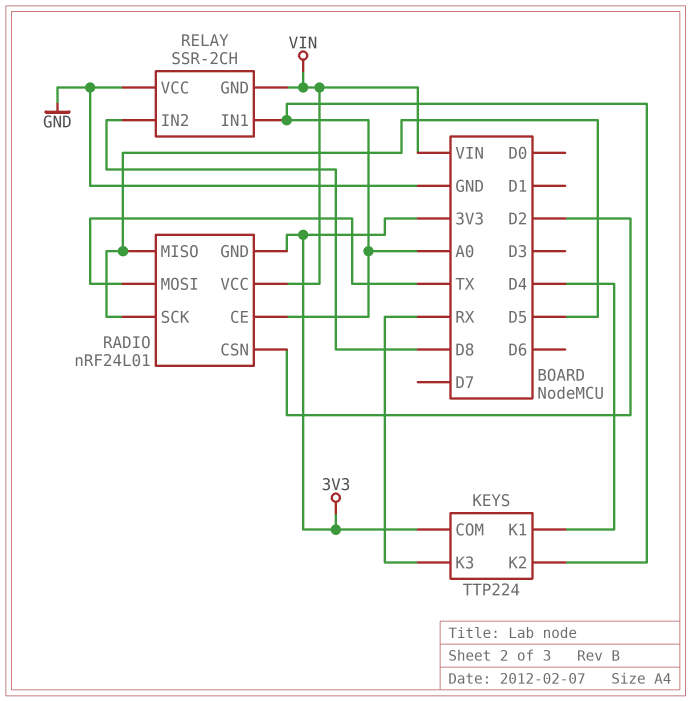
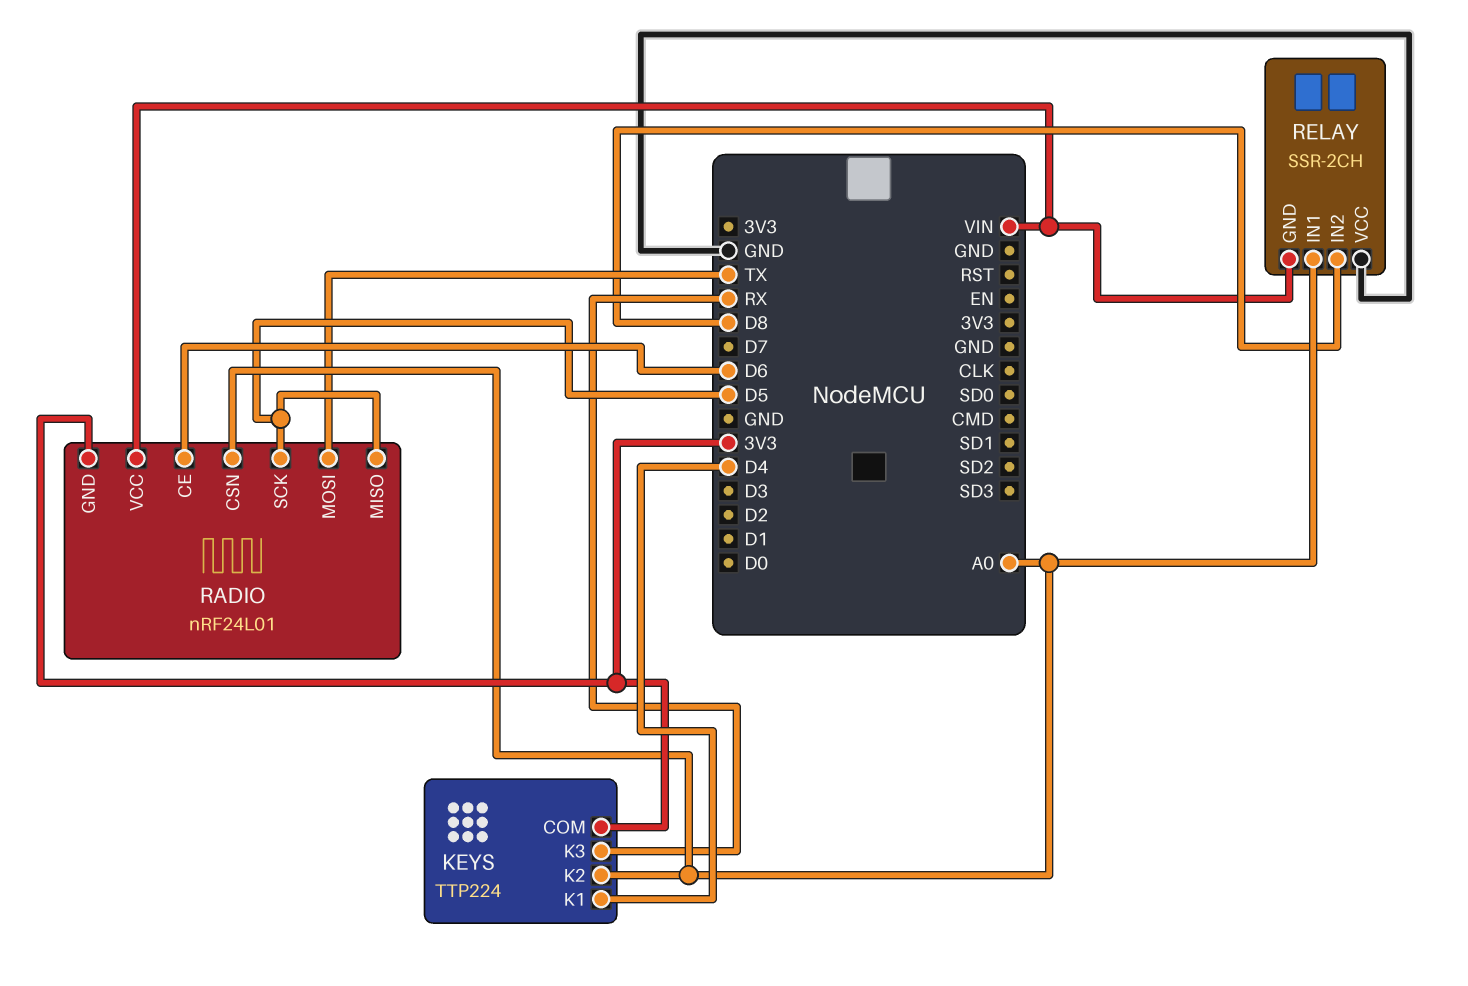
RADIO pin CE: A0 -> D6
RADIO pin CSN: D2 -> A0

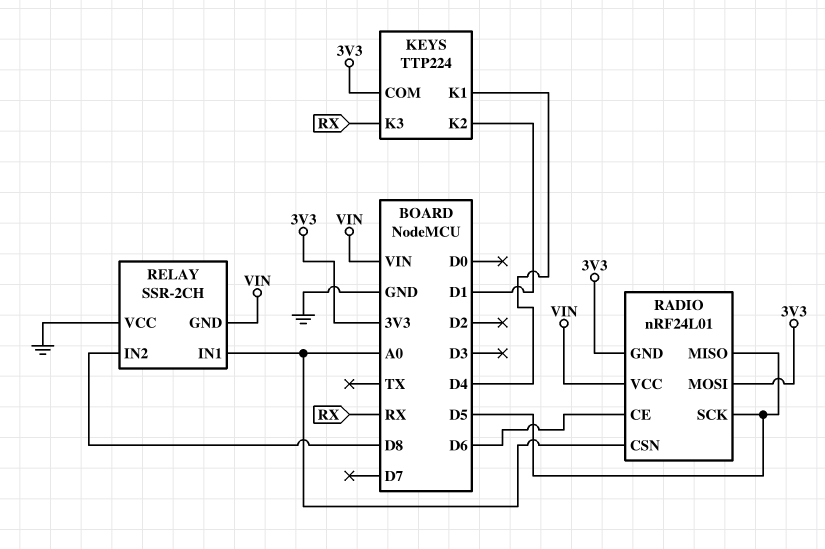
KEYS pin K2: A0 -> D1
RADIO pin MOSI: TX -> 3V3

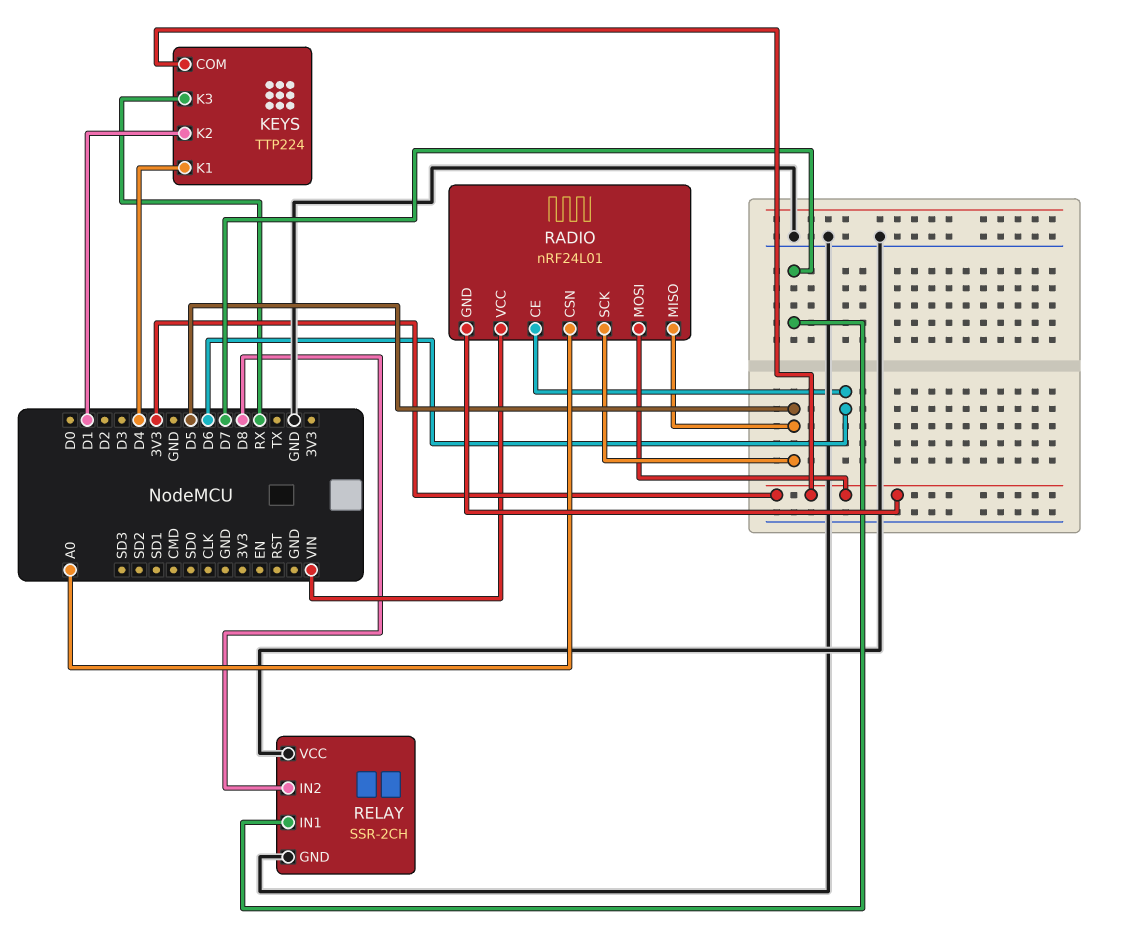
RELAY pin GND: VIN -> GND
RELAY pin IN1: A0 -> D7

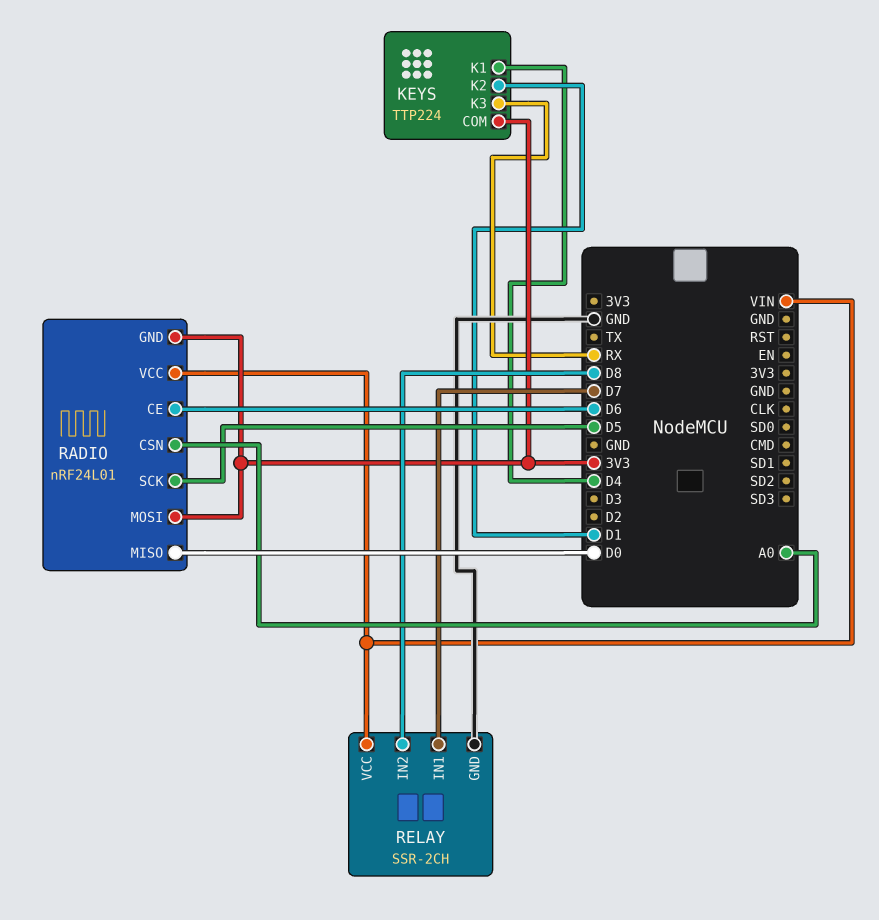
RADIO pin MISO: D5 -> D0
RELAY pin VCC: GND -> VIN

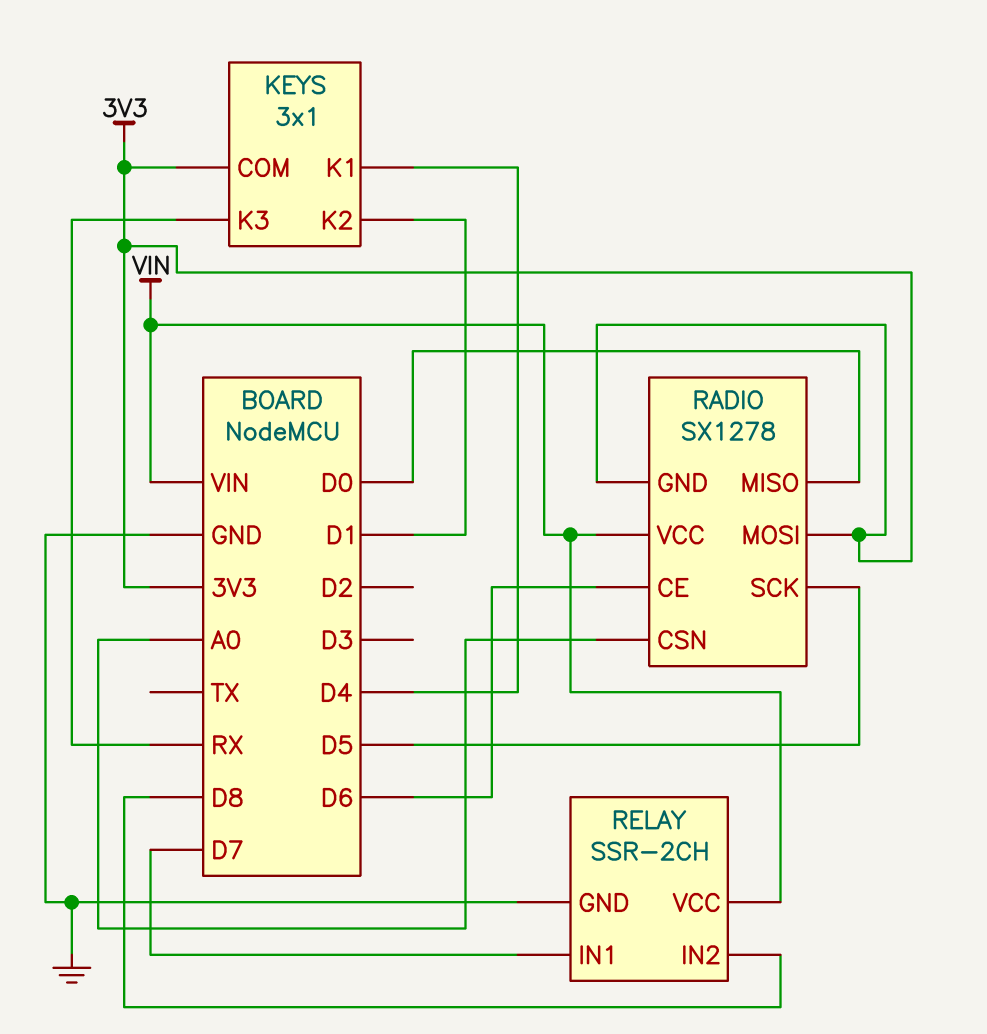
KEYS: TTP224 -> 3x1
RADIO: nRF24L01 -> SX1278

